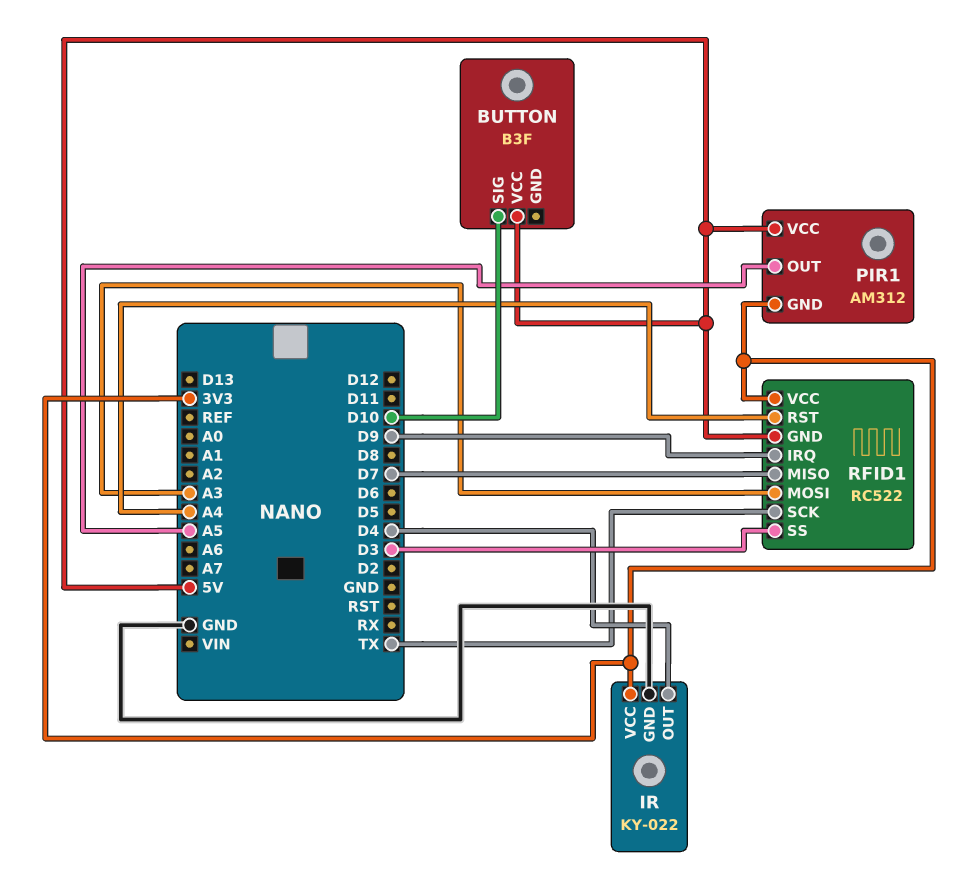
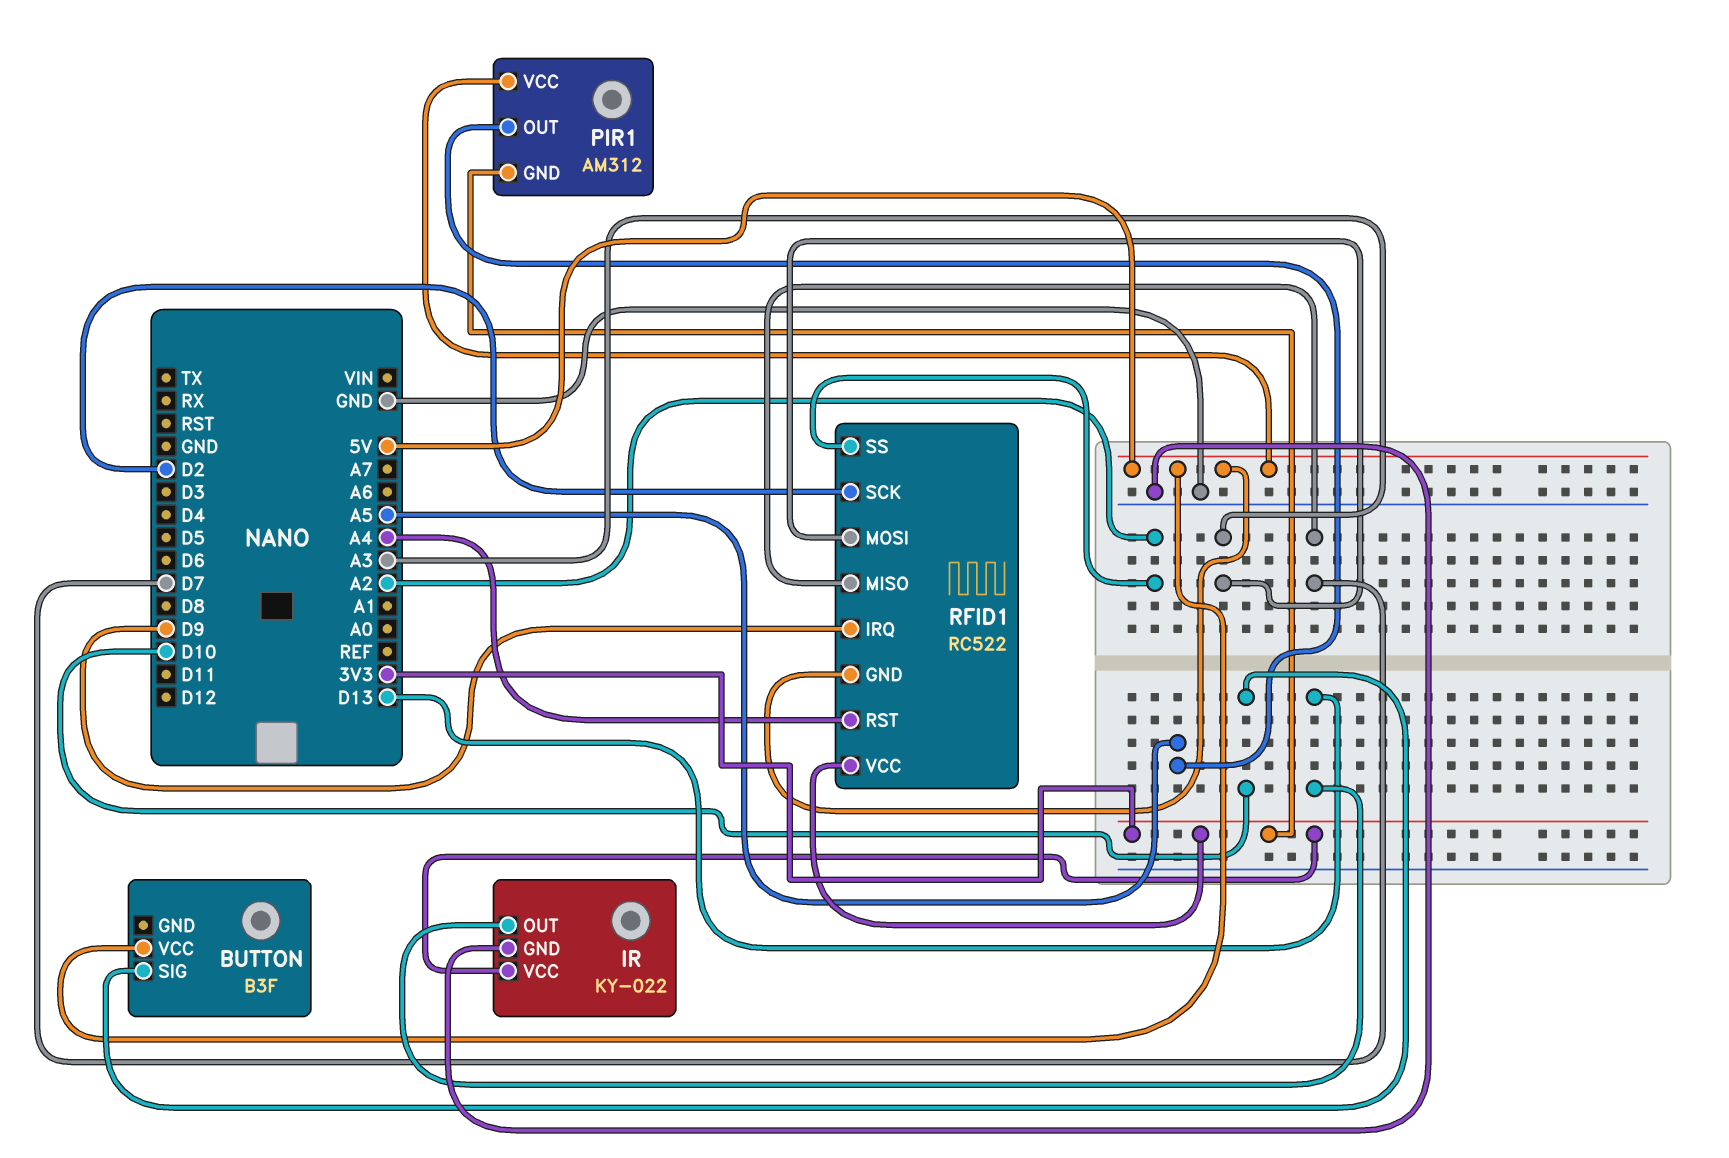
IR pin OUT: D4 -> D13
RFID1 pin SCK: TX -> D2
RFID1 pin SS: D3 -> A2

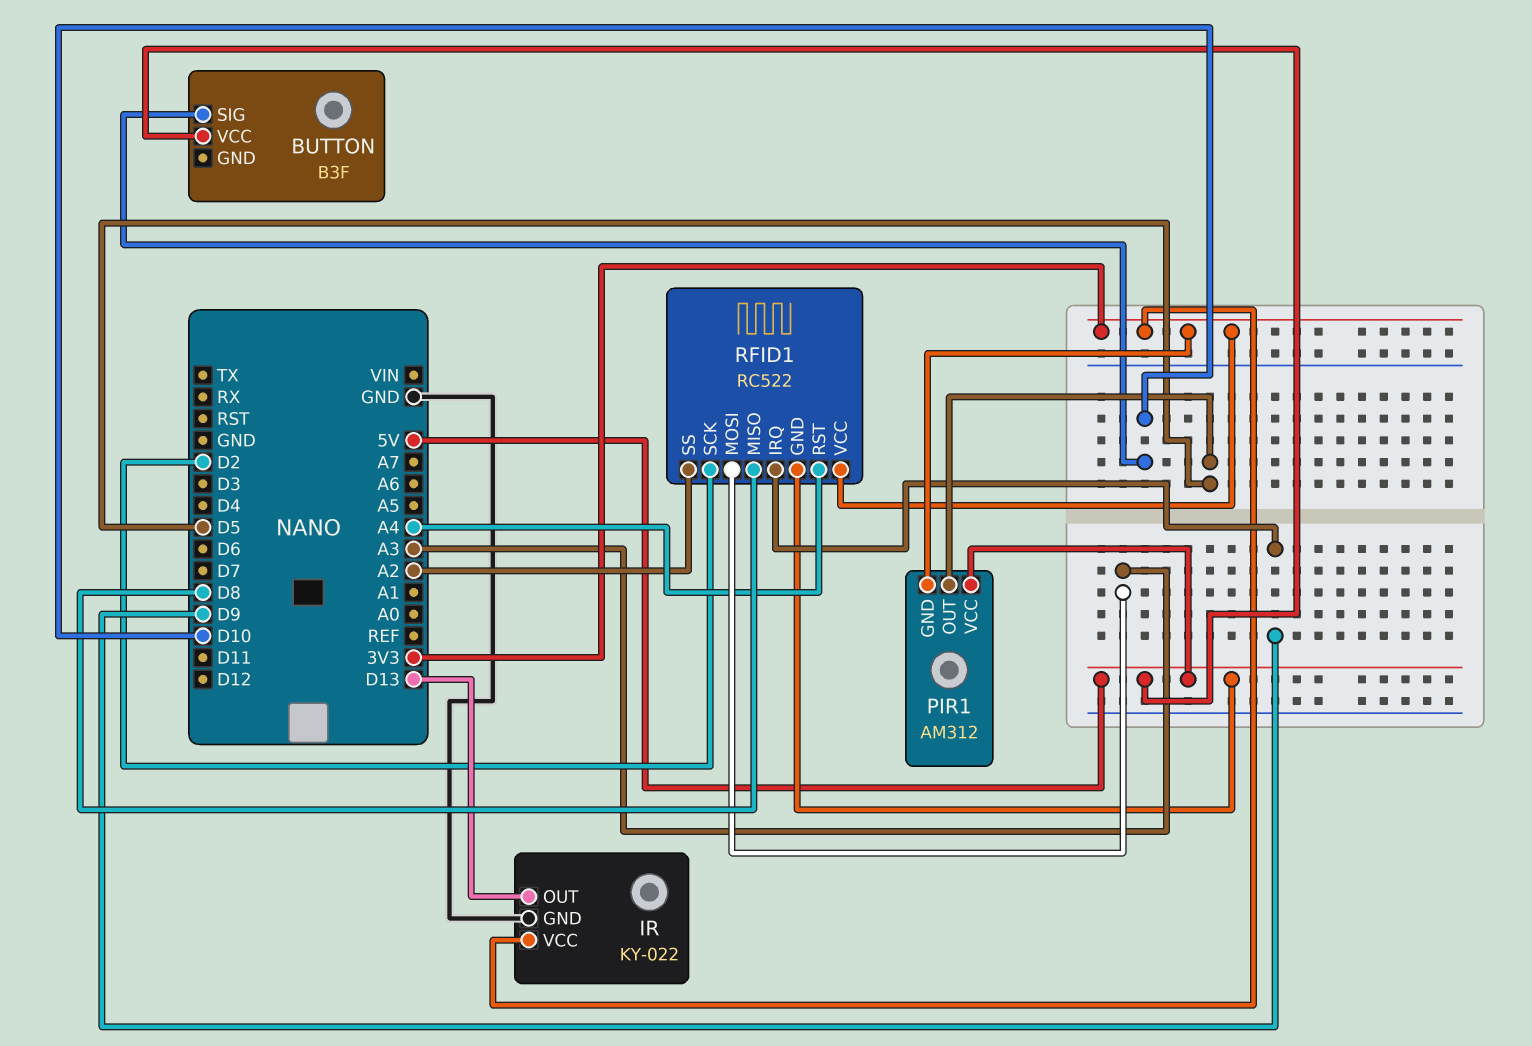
PIR1 pin OUT: A5 -> D5
RFID1 pin MISO: D7 -> D8

